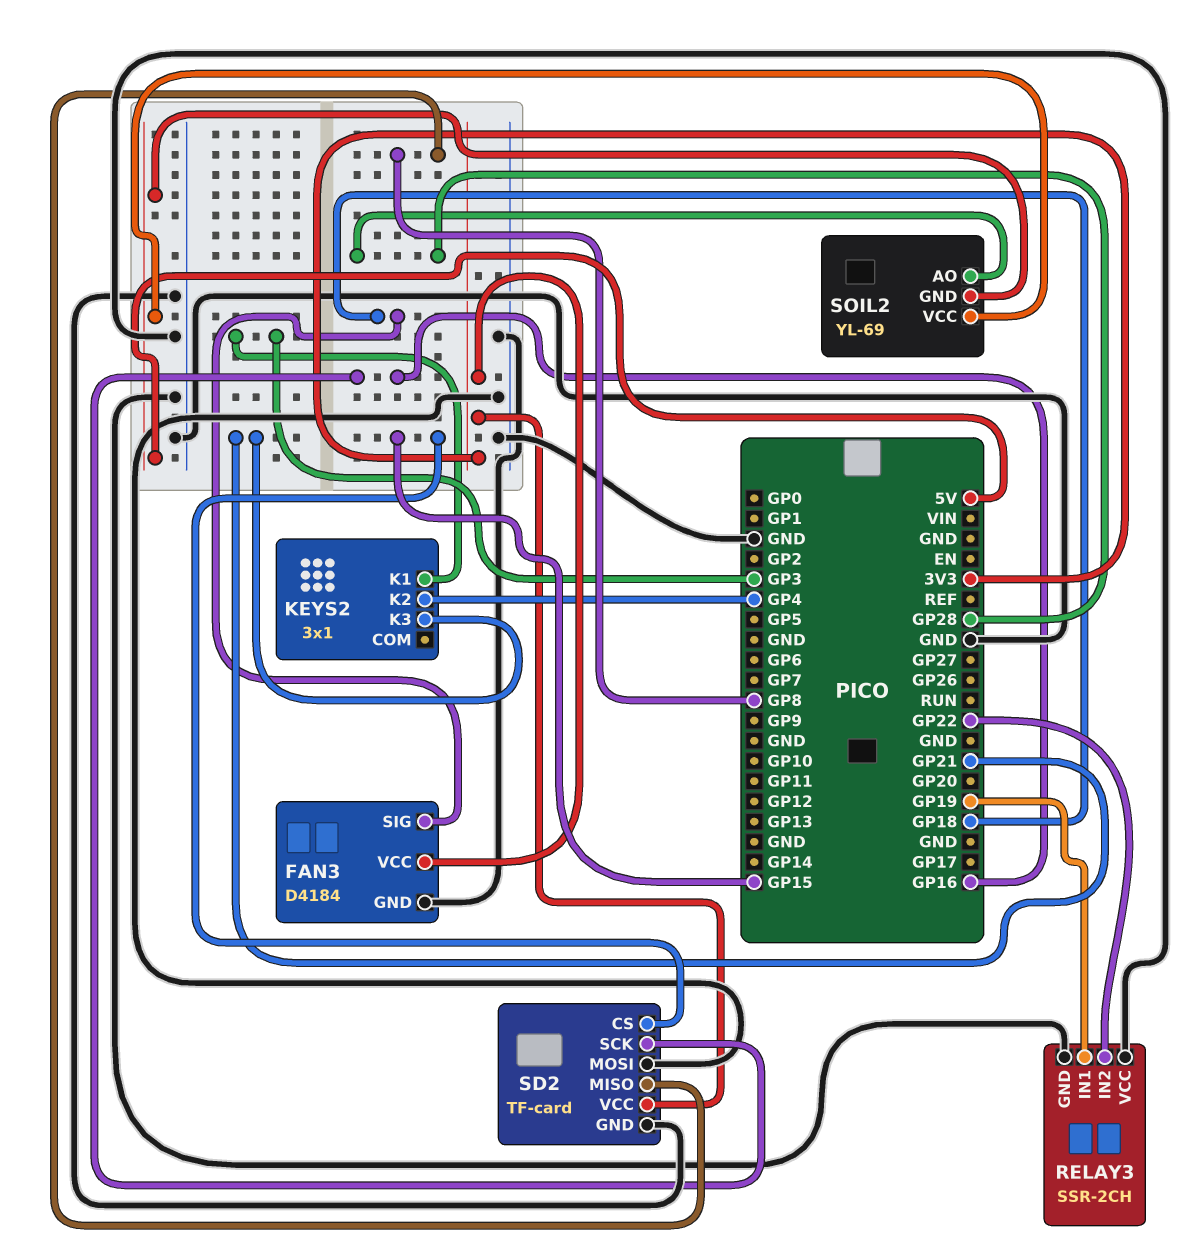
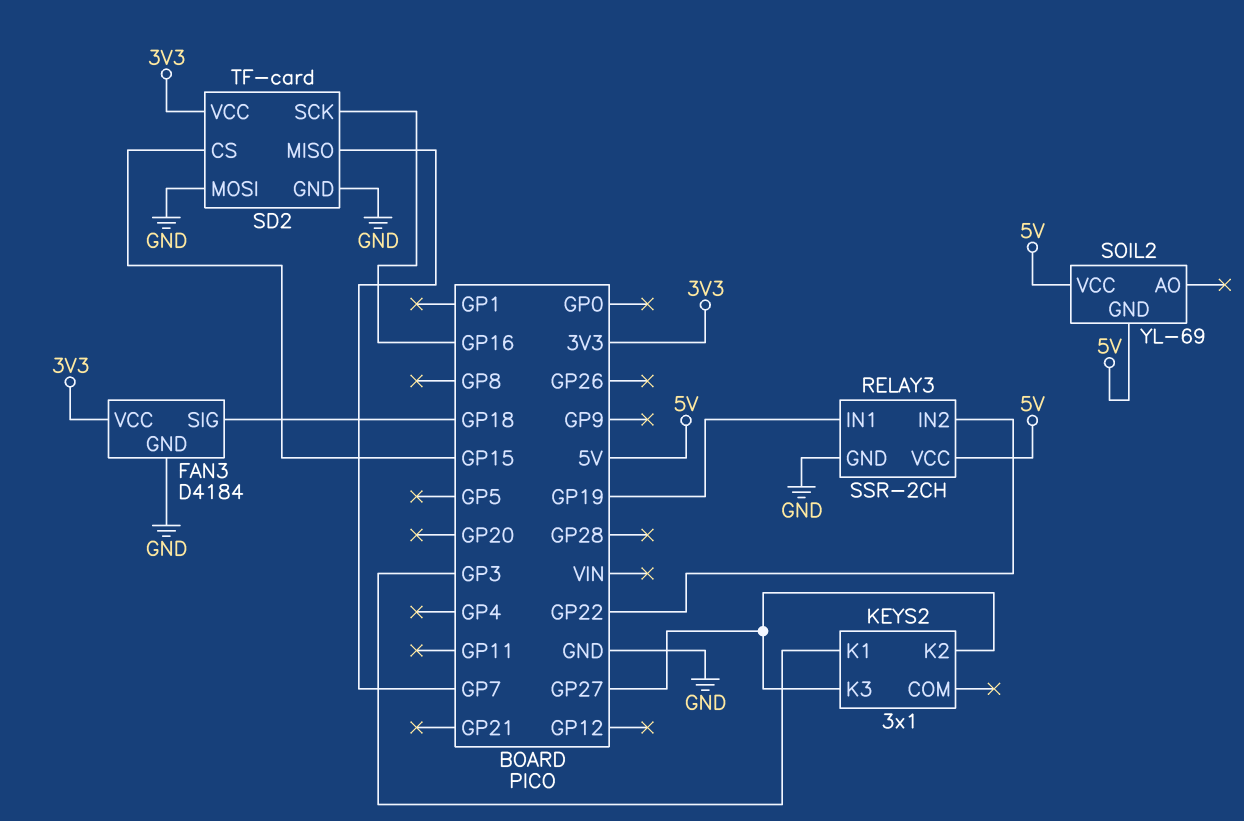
KEYS2 pin K2: GP4 -> GP27
KEYS2 pin K3: GP21 -> GP27
RELAY3 pin VCC: GND -> 5V
SD2 pin MISO: GP8 -> GP7
SOIL2 pin AO: GP28 -> none

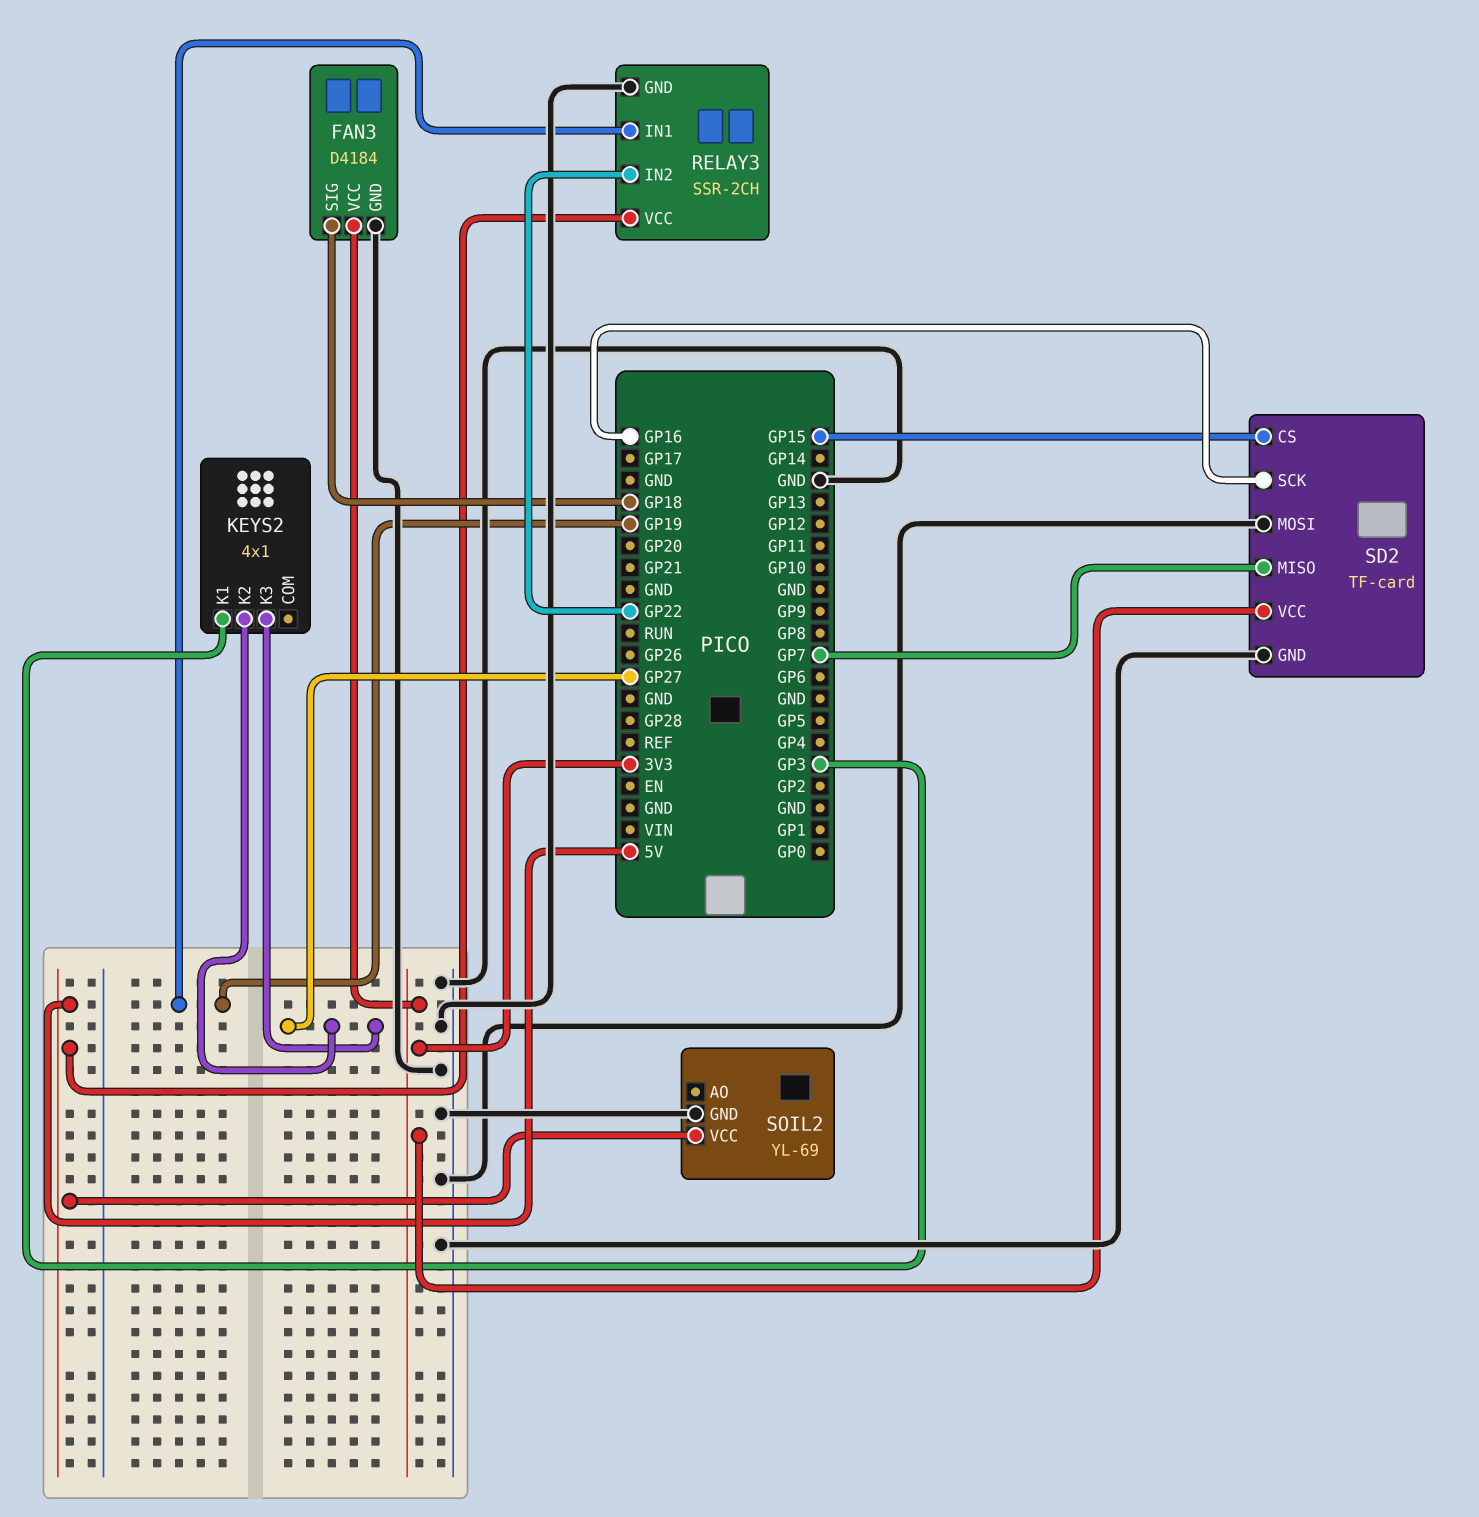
KEYS2: 3x1 -> 4x1
SOIL2 pin GND: 5V -> GND

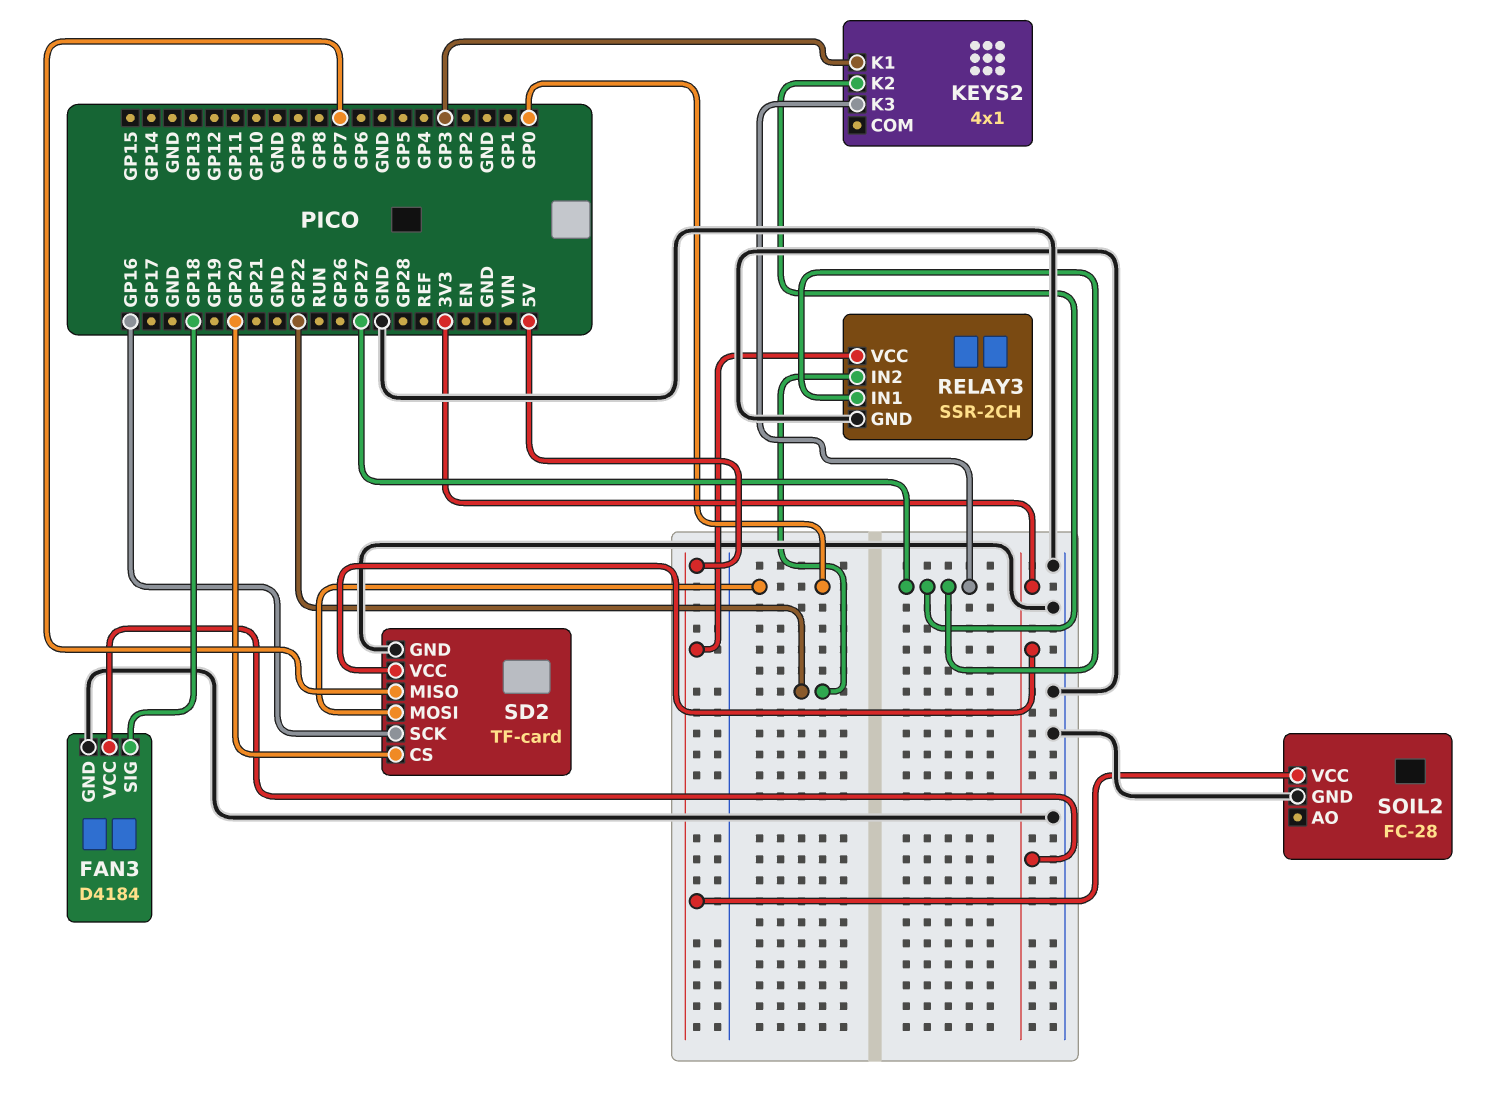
RELAY3 pin IN1: GP19 -> GP27
SD2 pin CS: GP15 -> GP20
SD2 pin MOSI: GND -> GP0
SOIL2: YL-69 -> FC-28

